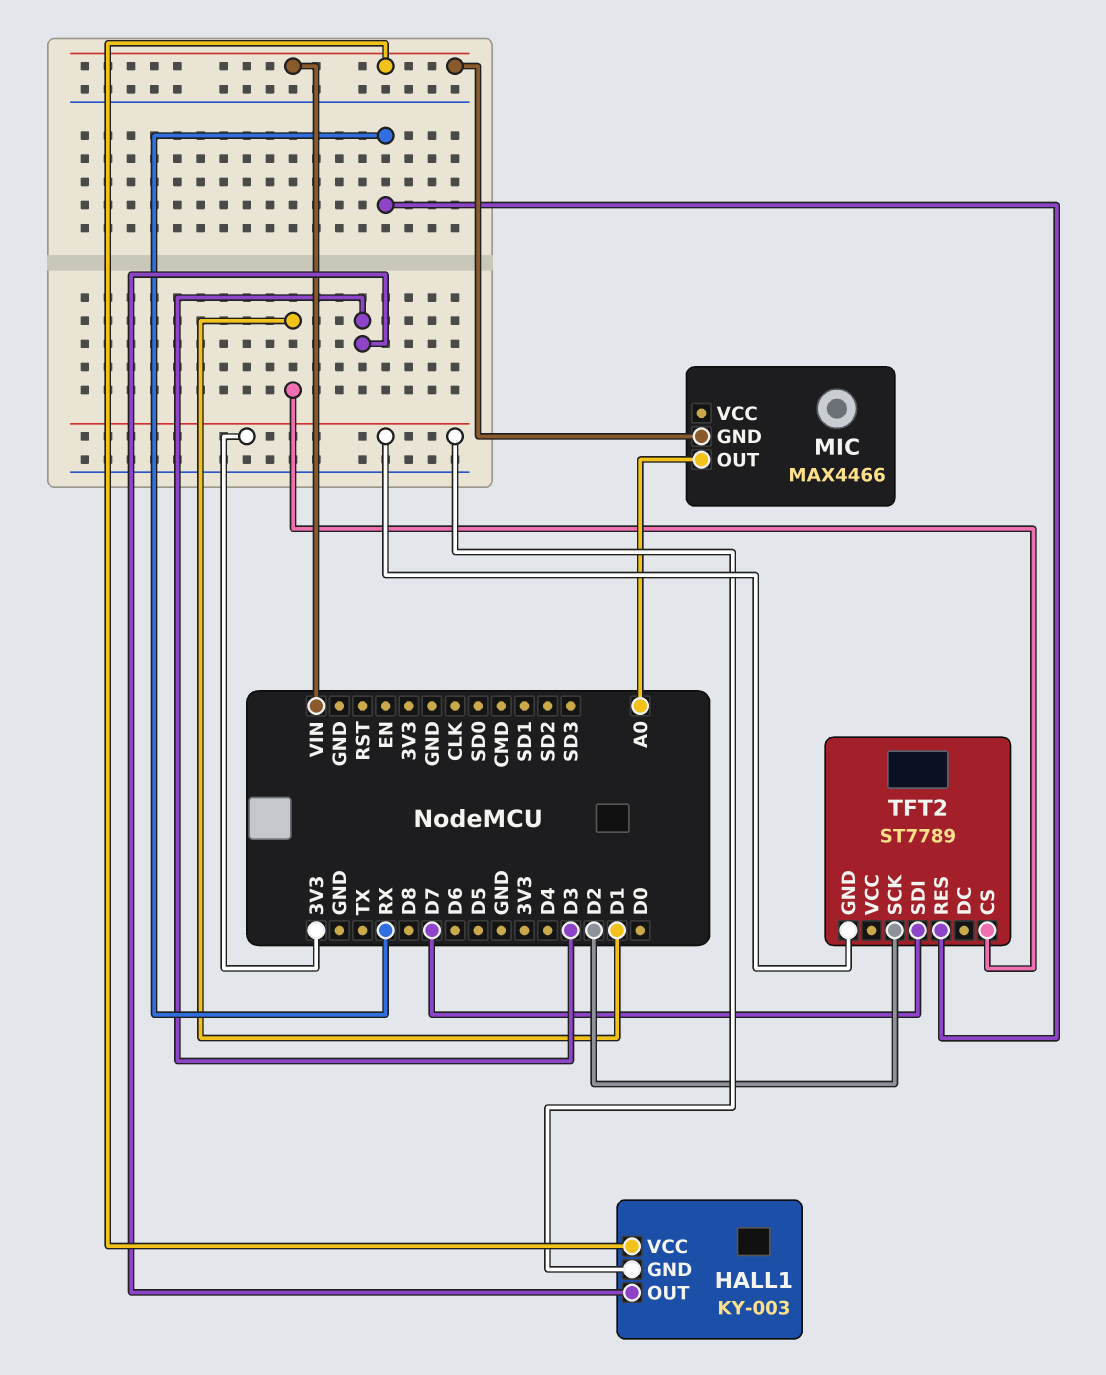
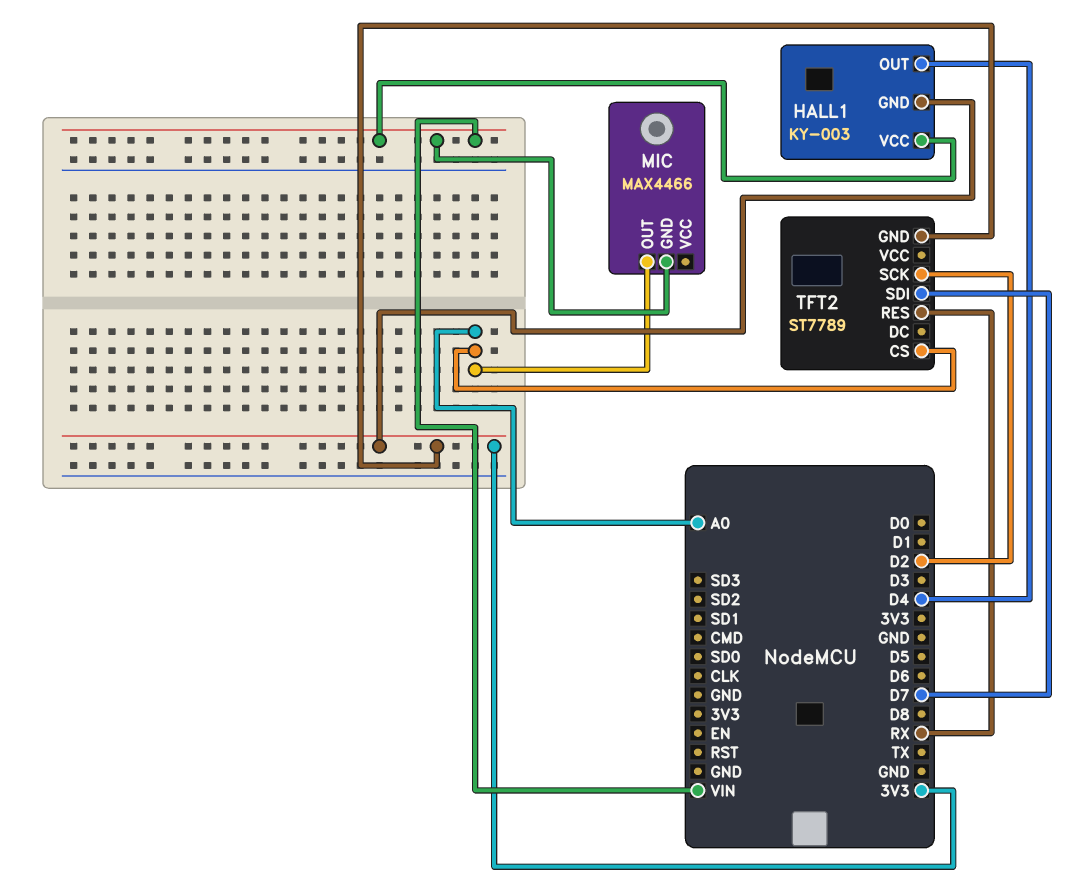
HALL1 pin OUT: D3 -> D4
TFT2 pin CS: D1 -> A0

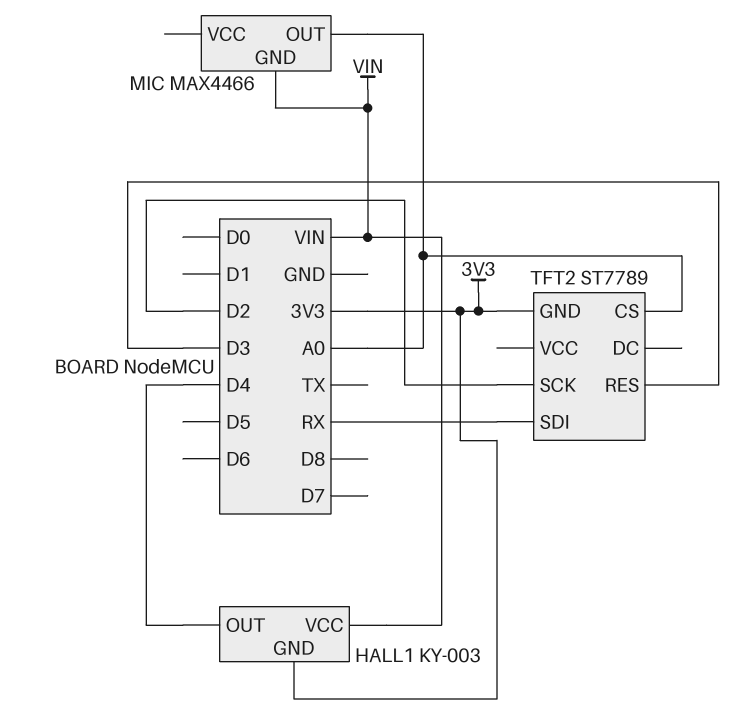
TFT2 pin RES: RX -> D3
TFT2 pin SDI: D7 -> RX

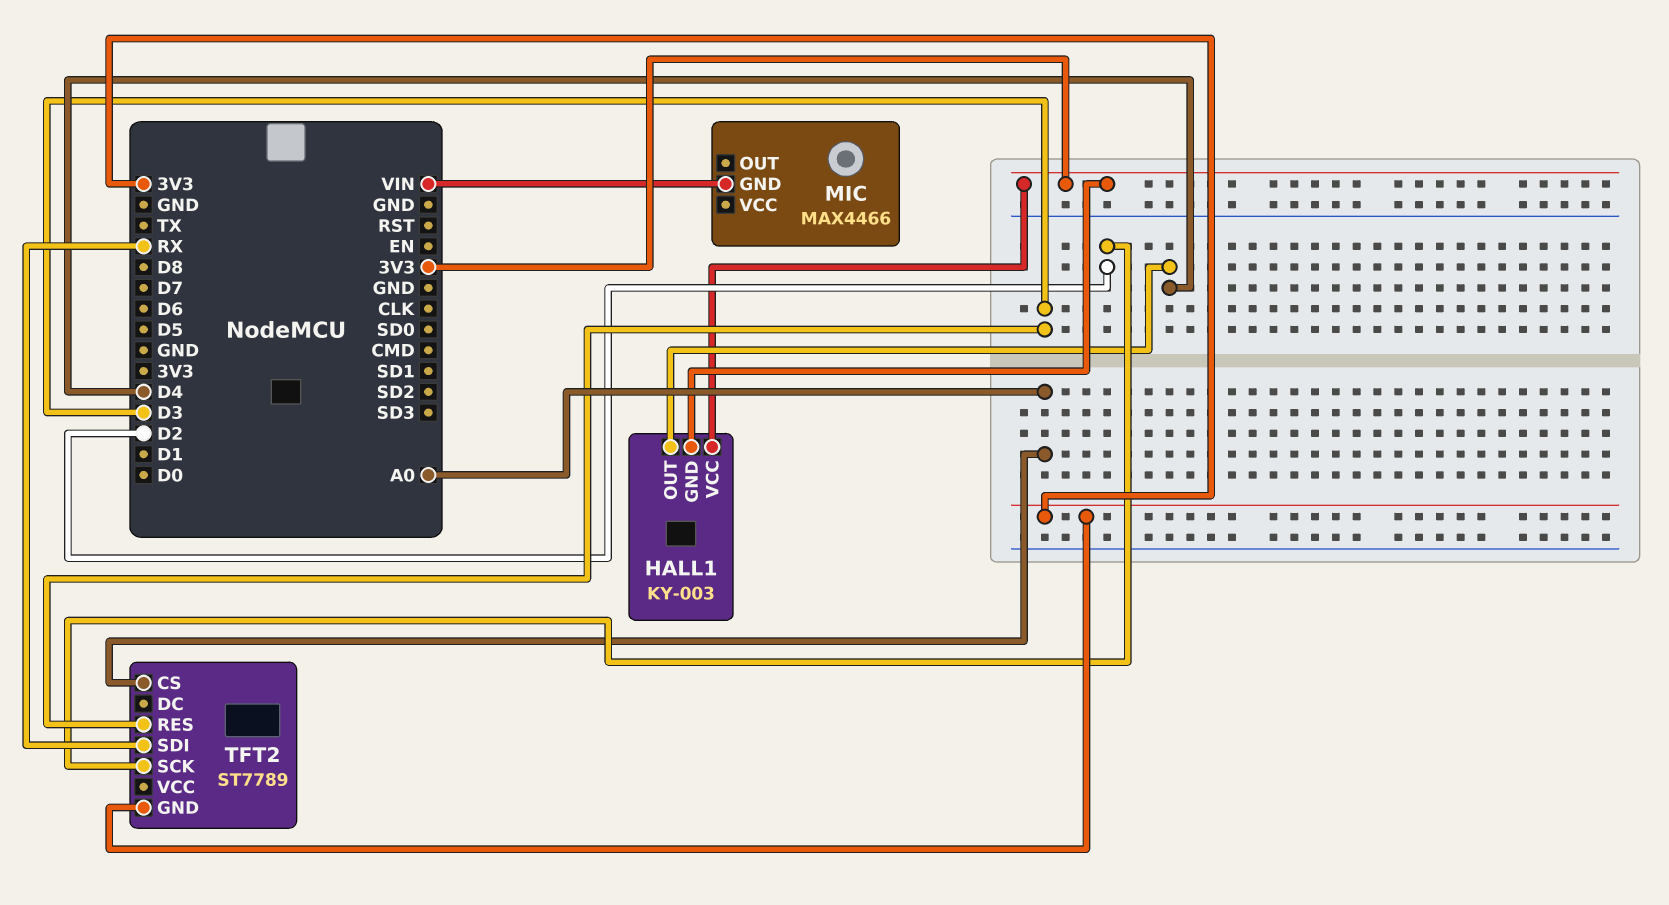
HALL1 pin VCC: VIN -> 3V3
MIC pin OUT: A0 -> none

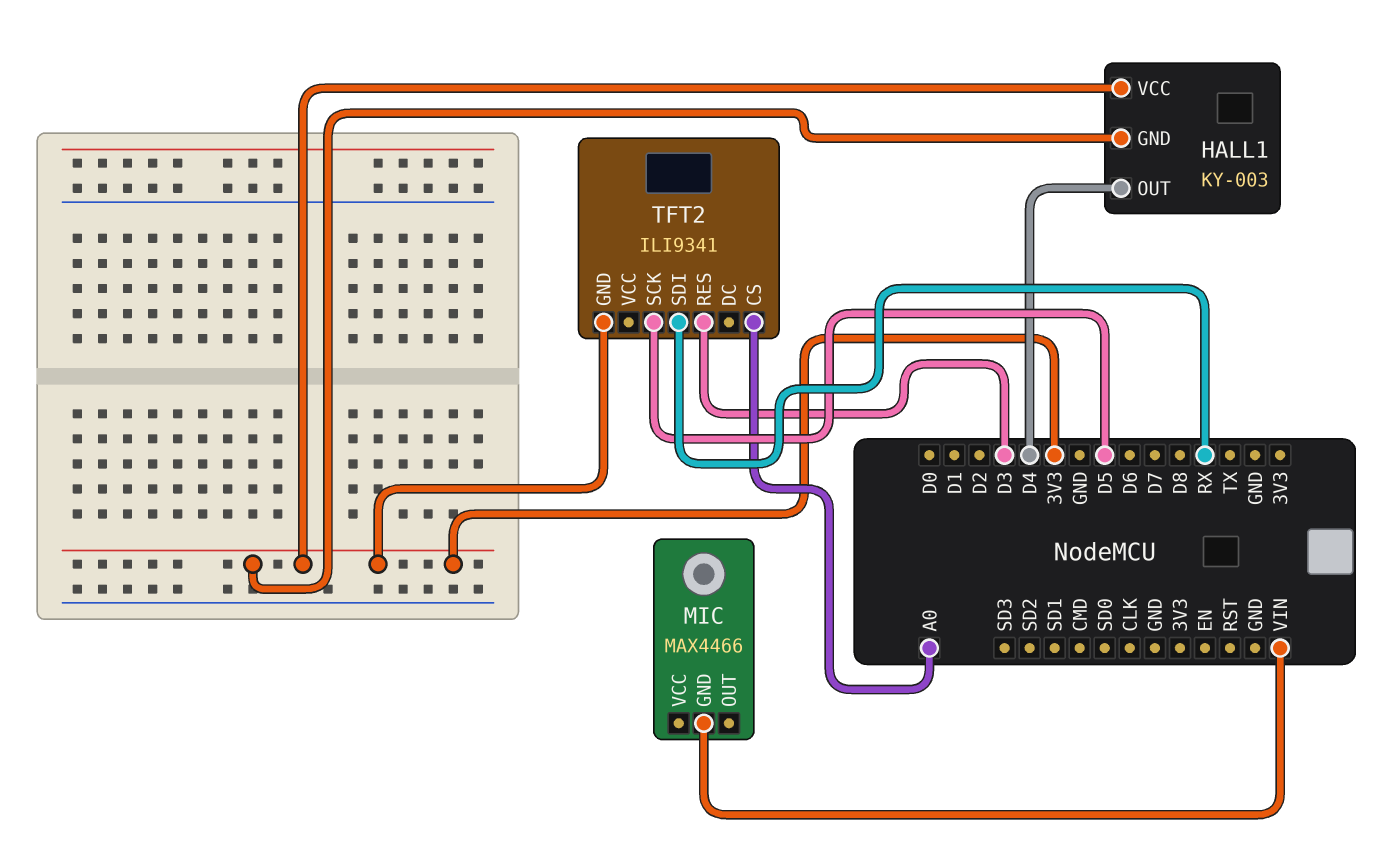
TFT2: ST7789 -> ILI9341
TFT2 pin SCK: D2 -> D5

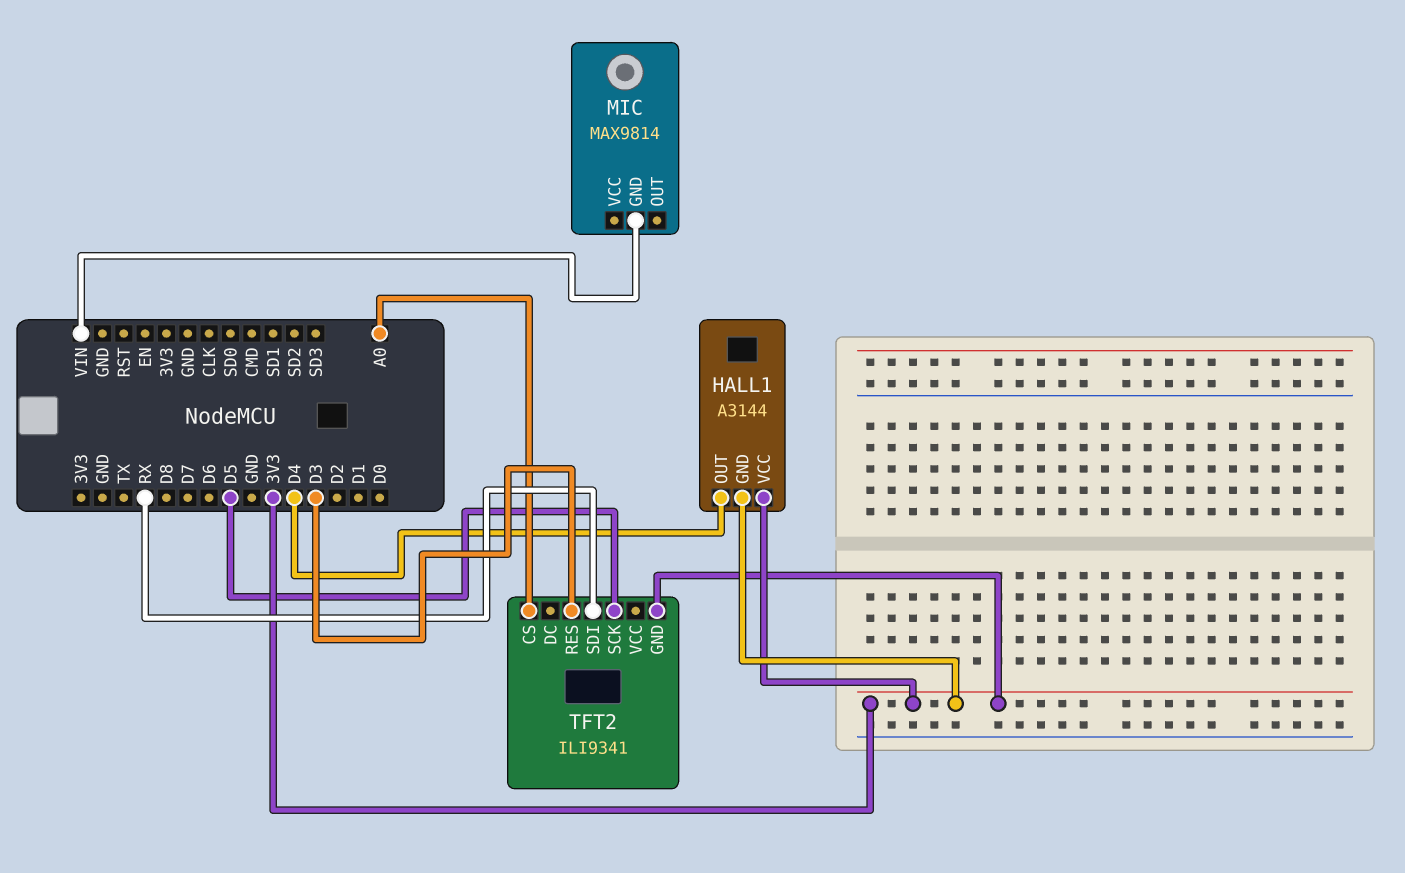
HALL1: KY-003 -> A3144
MIC: MAX4466 -> MAX9814

